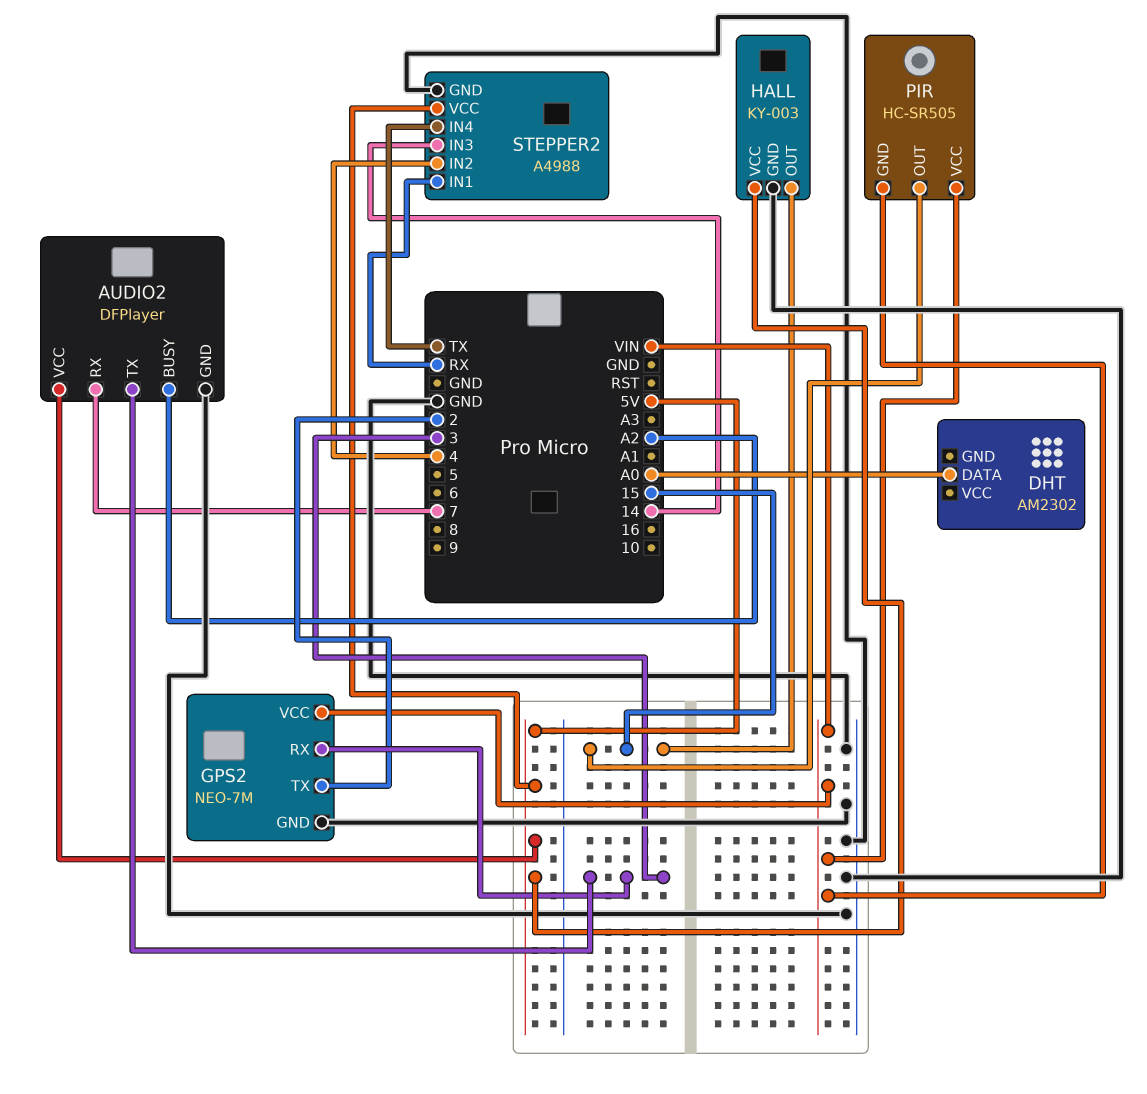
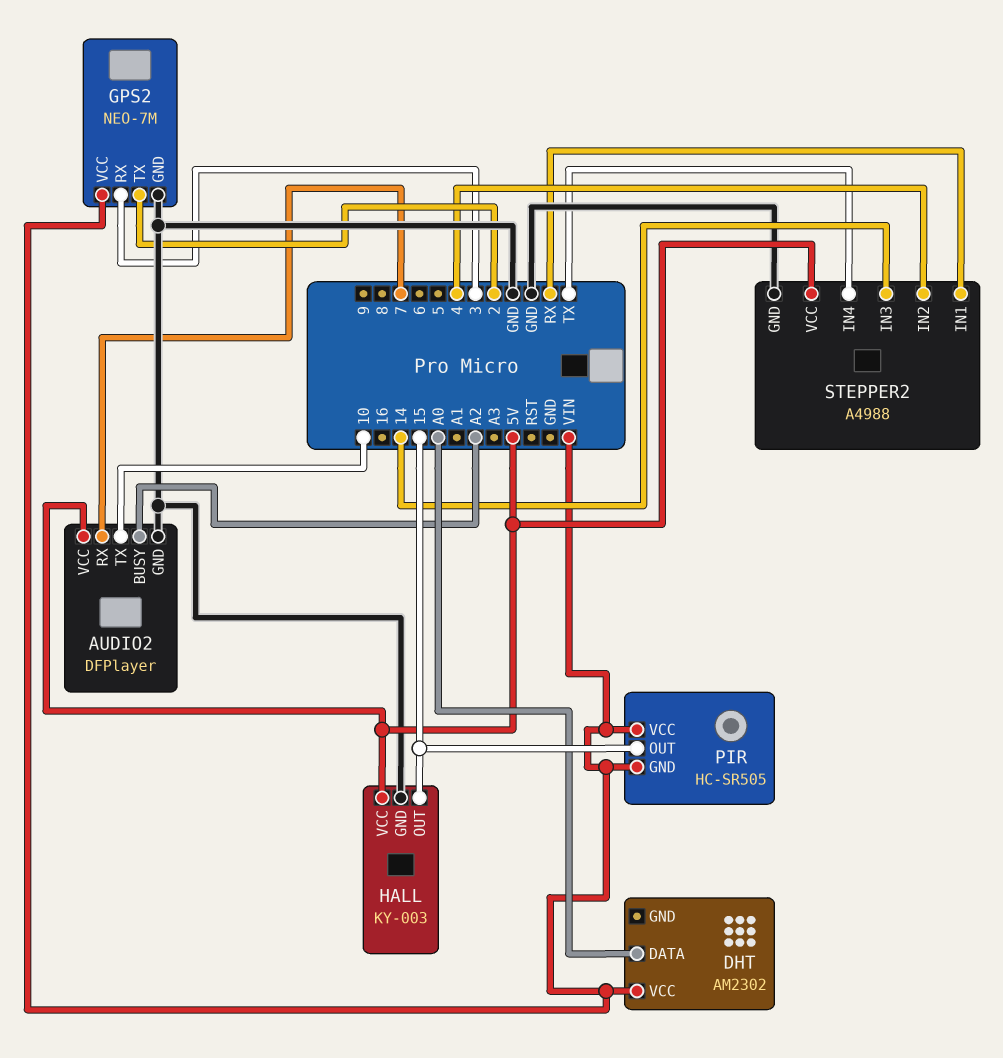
AUDIO2 pin TX: 3 -> 10
DHT pin VCC: none -> VIN

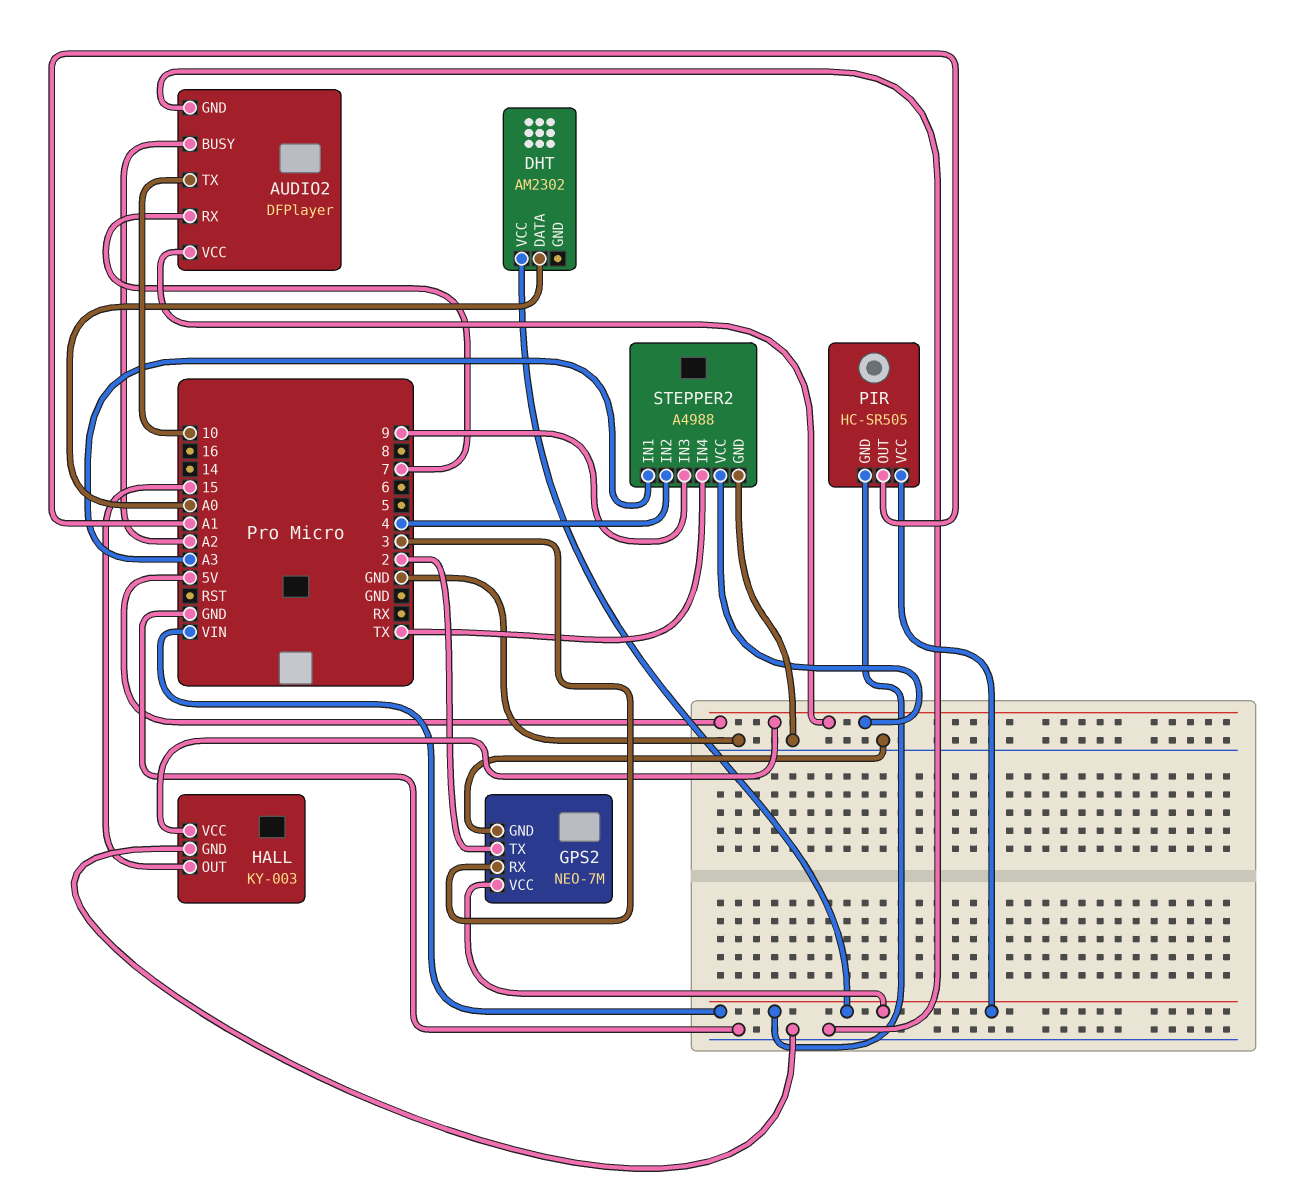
PIR pin OUT: 15 -> A1
STEPPER2 pin IN1: RX -> A3
STEPPER2 pin IN3: 14 -> 9

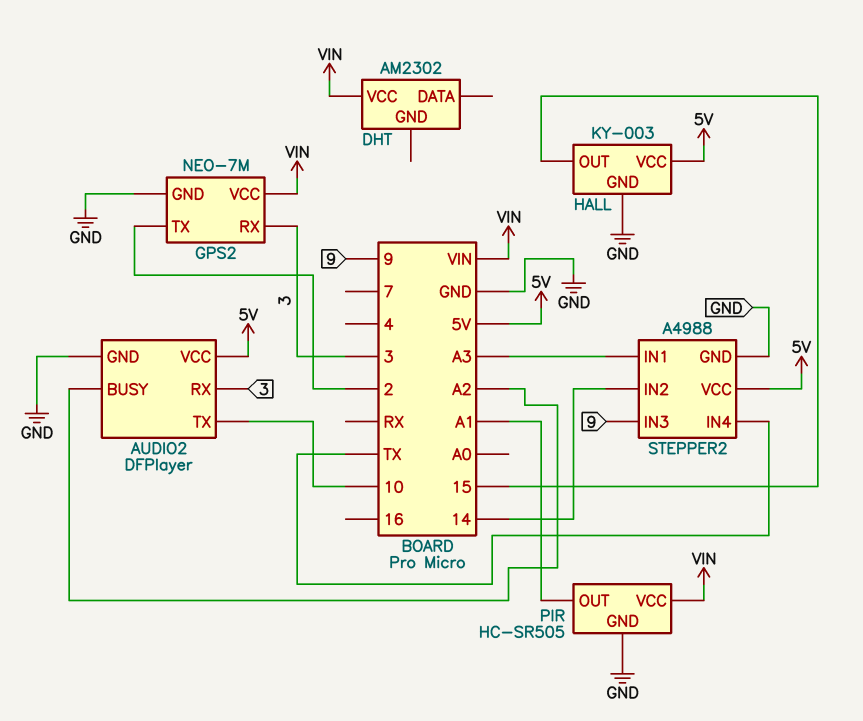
AUDIO2 pin RX: 7 -> 3
DHT pin DATA: A0 -> none
PIR pin GND: VIN -> GND
STEPPER2 pin IN2: 4 -> 14

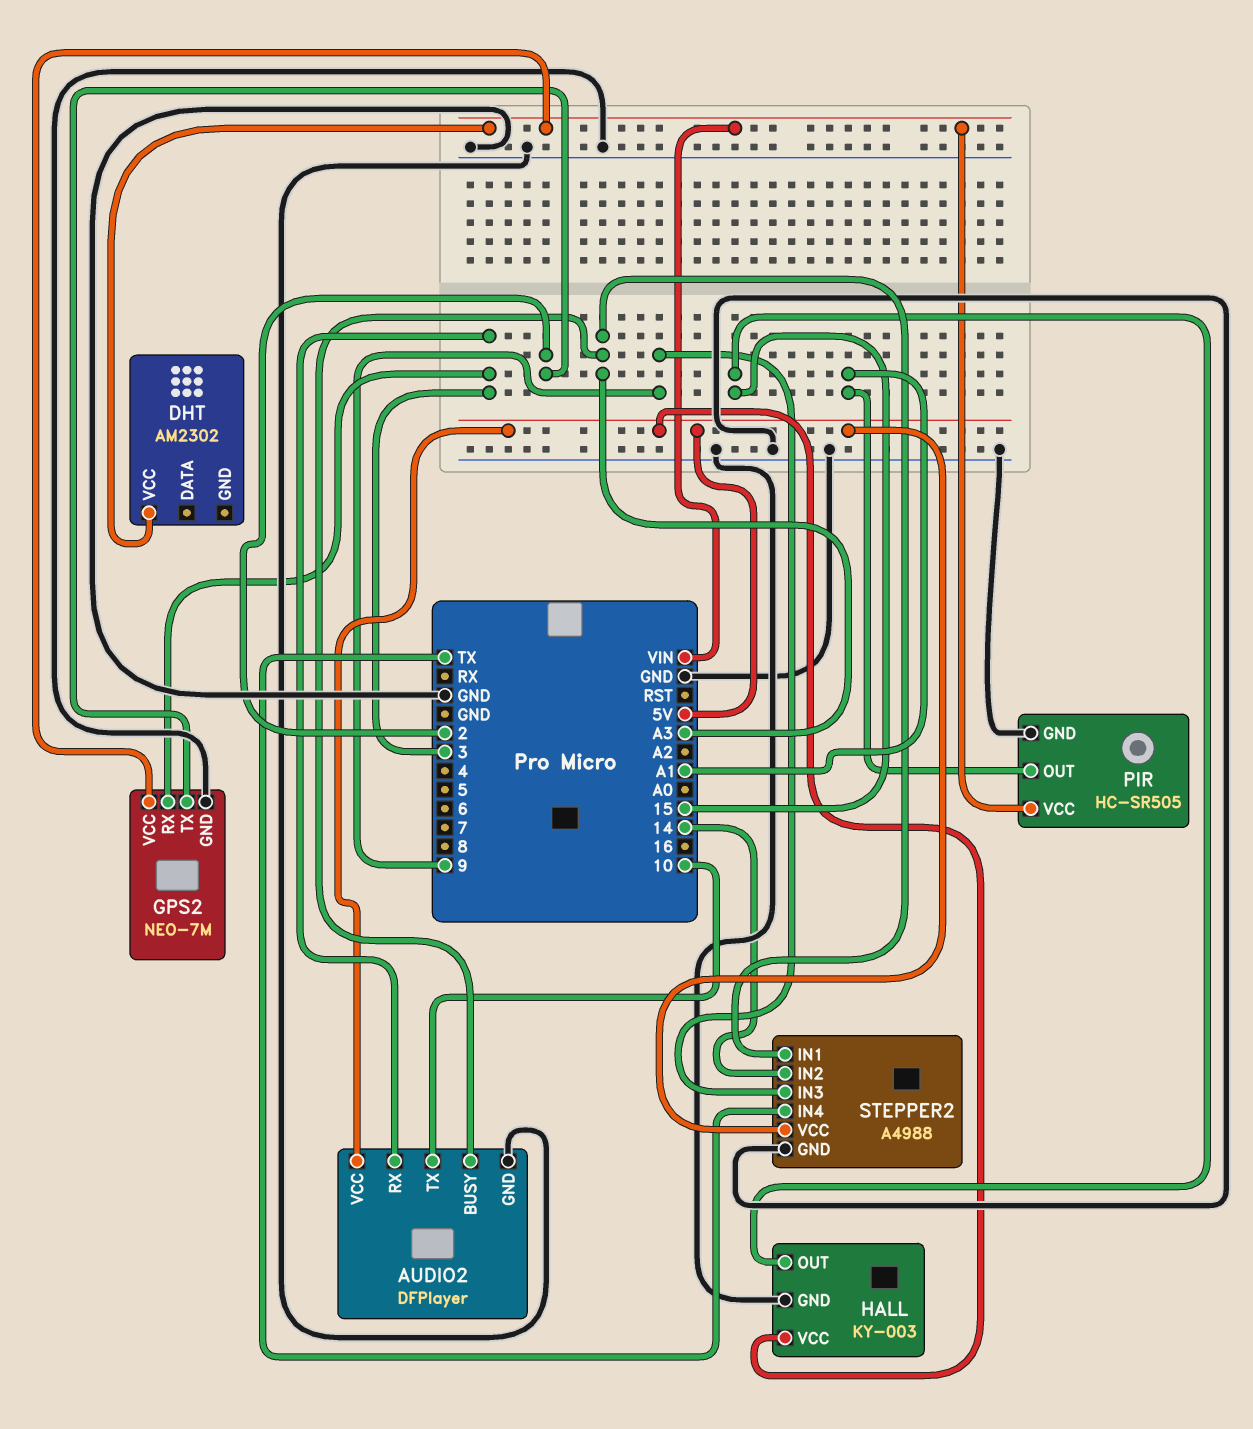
AUDIO2 pin BUSY: A2 -> A3

